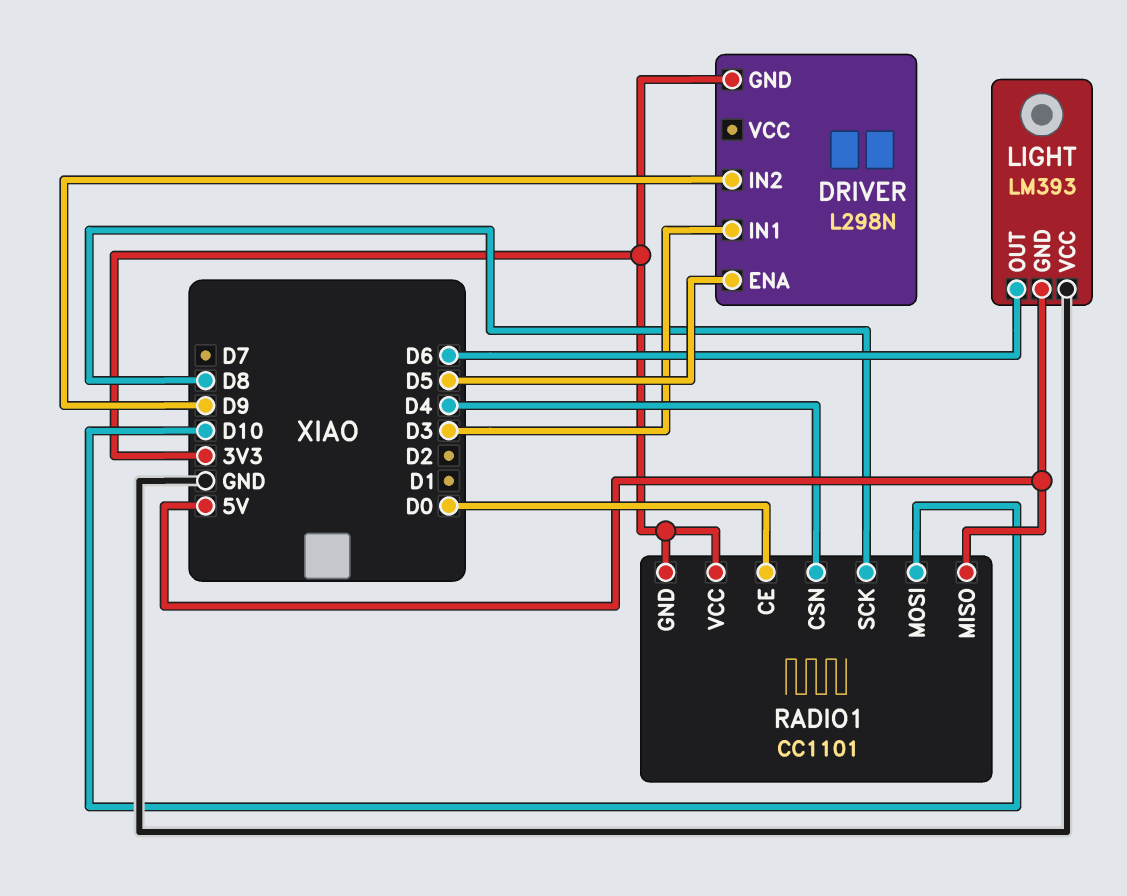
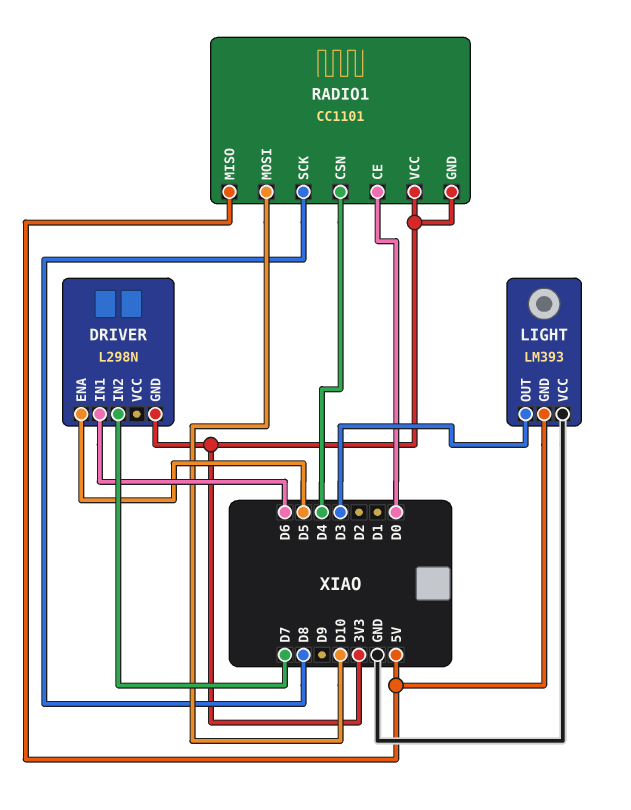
DRIVER pin IN1: D3 -> D6
DRIVER pin IN2: D9 -> D7
LIGHT pin OUT: D6 -> D3

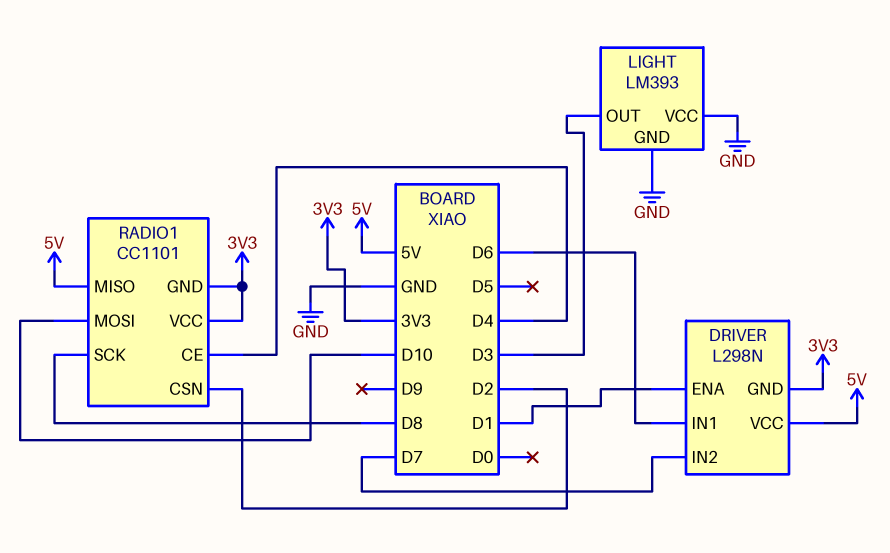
DRIVER pin ENA: D5 -> D1
DRIVER pin VCC: none -> 5V
LIGHT pin GND: 5V -> GND
RADIO1 pin CE: D0 -> D4
RADIO1 pin CSN: D4 -> D2

